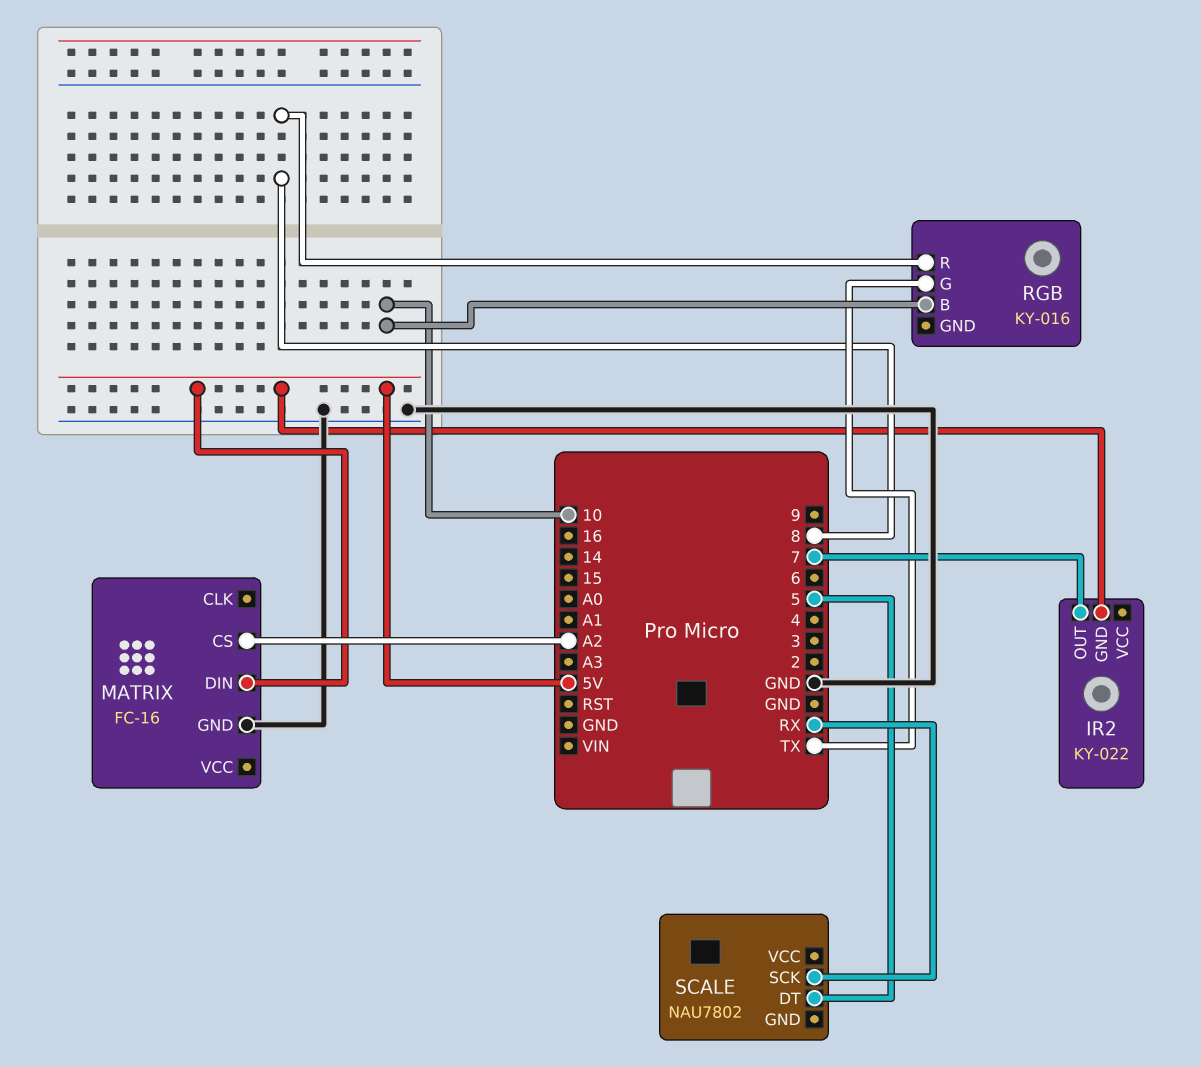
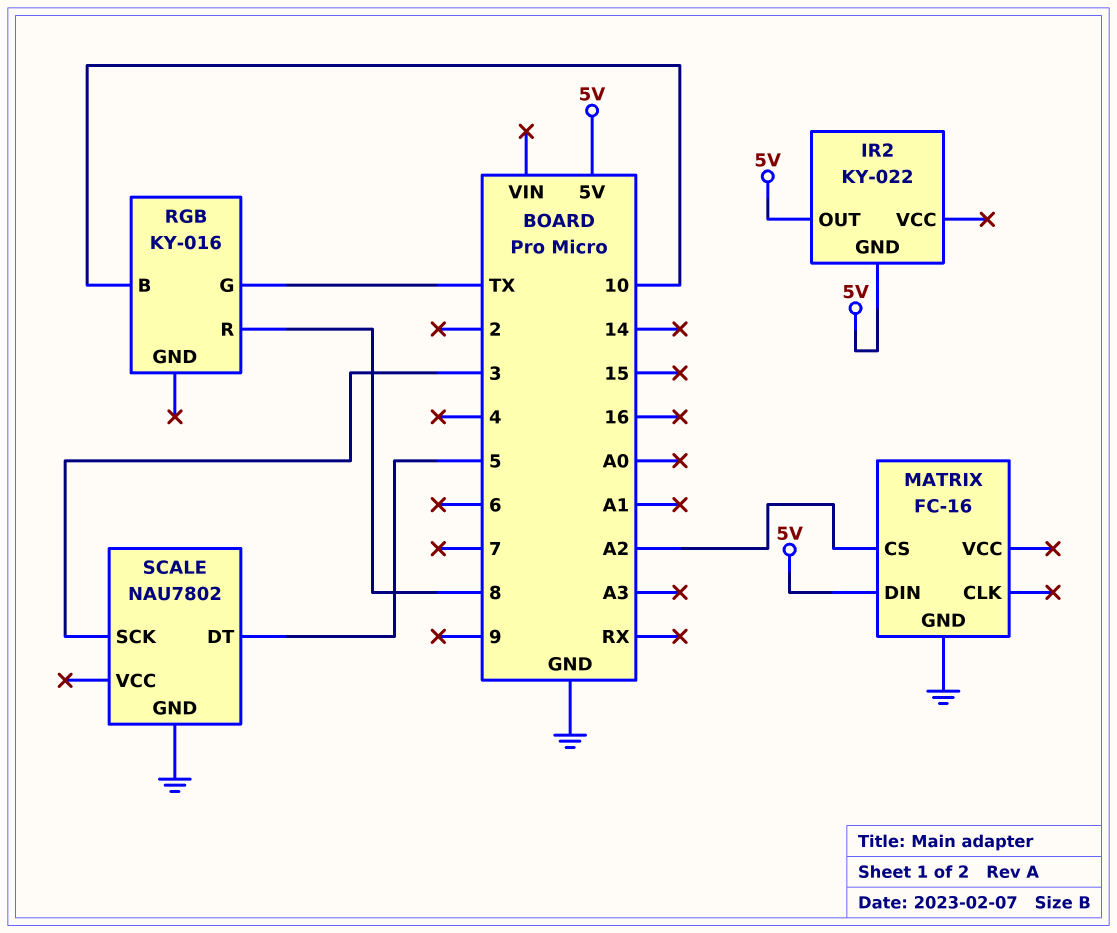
IR2 pin OUT: 7 -> 5V
SCALE pin GND: none -> GND
SCALE pin SCK: RX -> 3

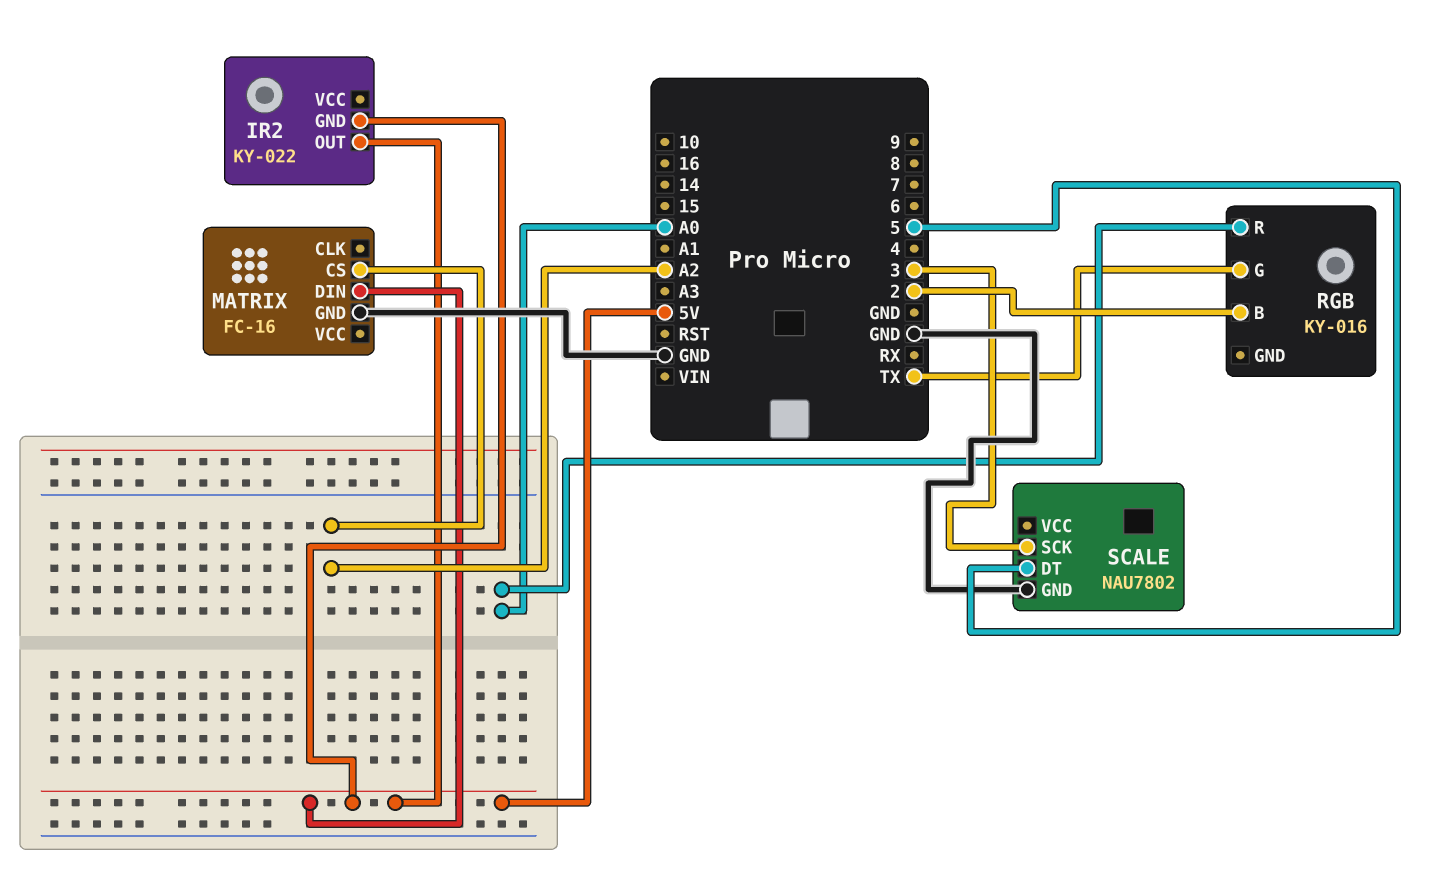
RGB pin B: 10 -> 2
RGB pin R: 8 -> A0

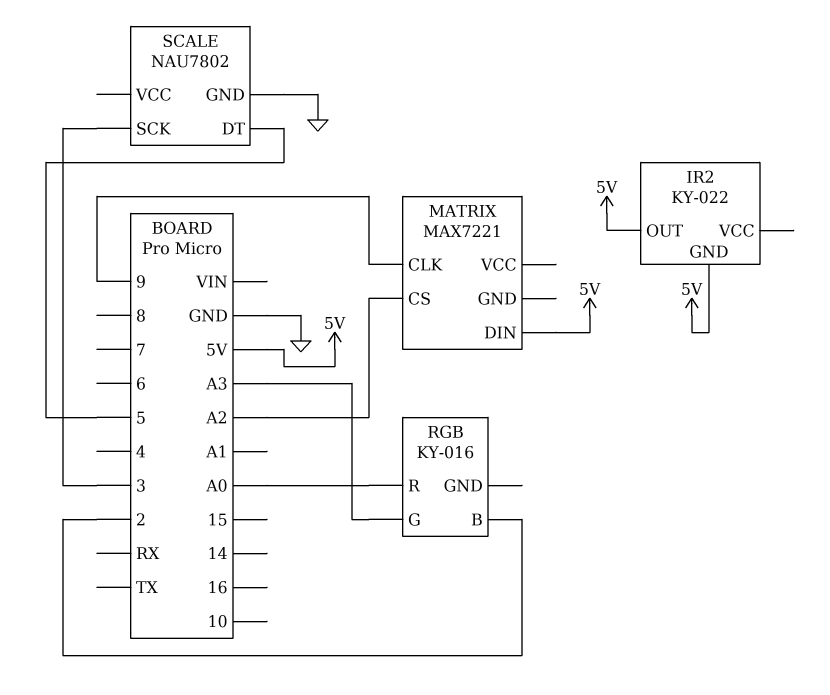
MATRIX: FC-16 -> MAX7221
MATRIX pin CLK: none -> 9
MATRIX pin GND: GND -> none
RGB pin G: TX -> A3

